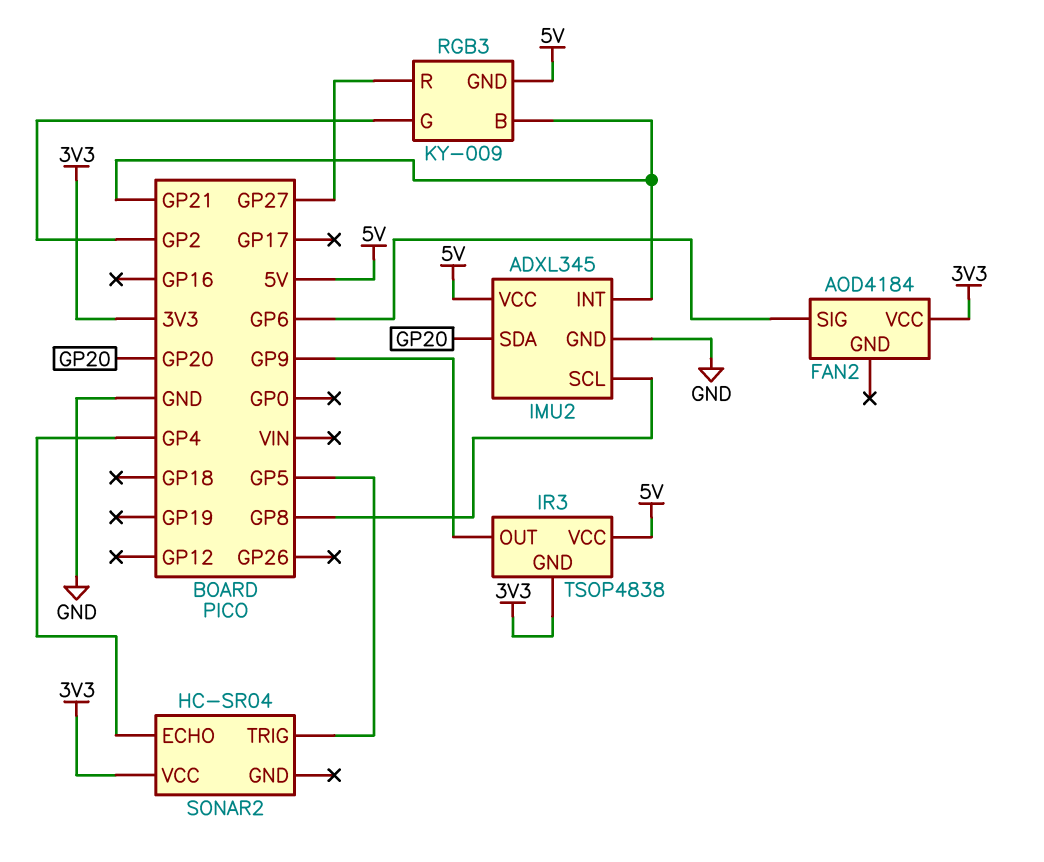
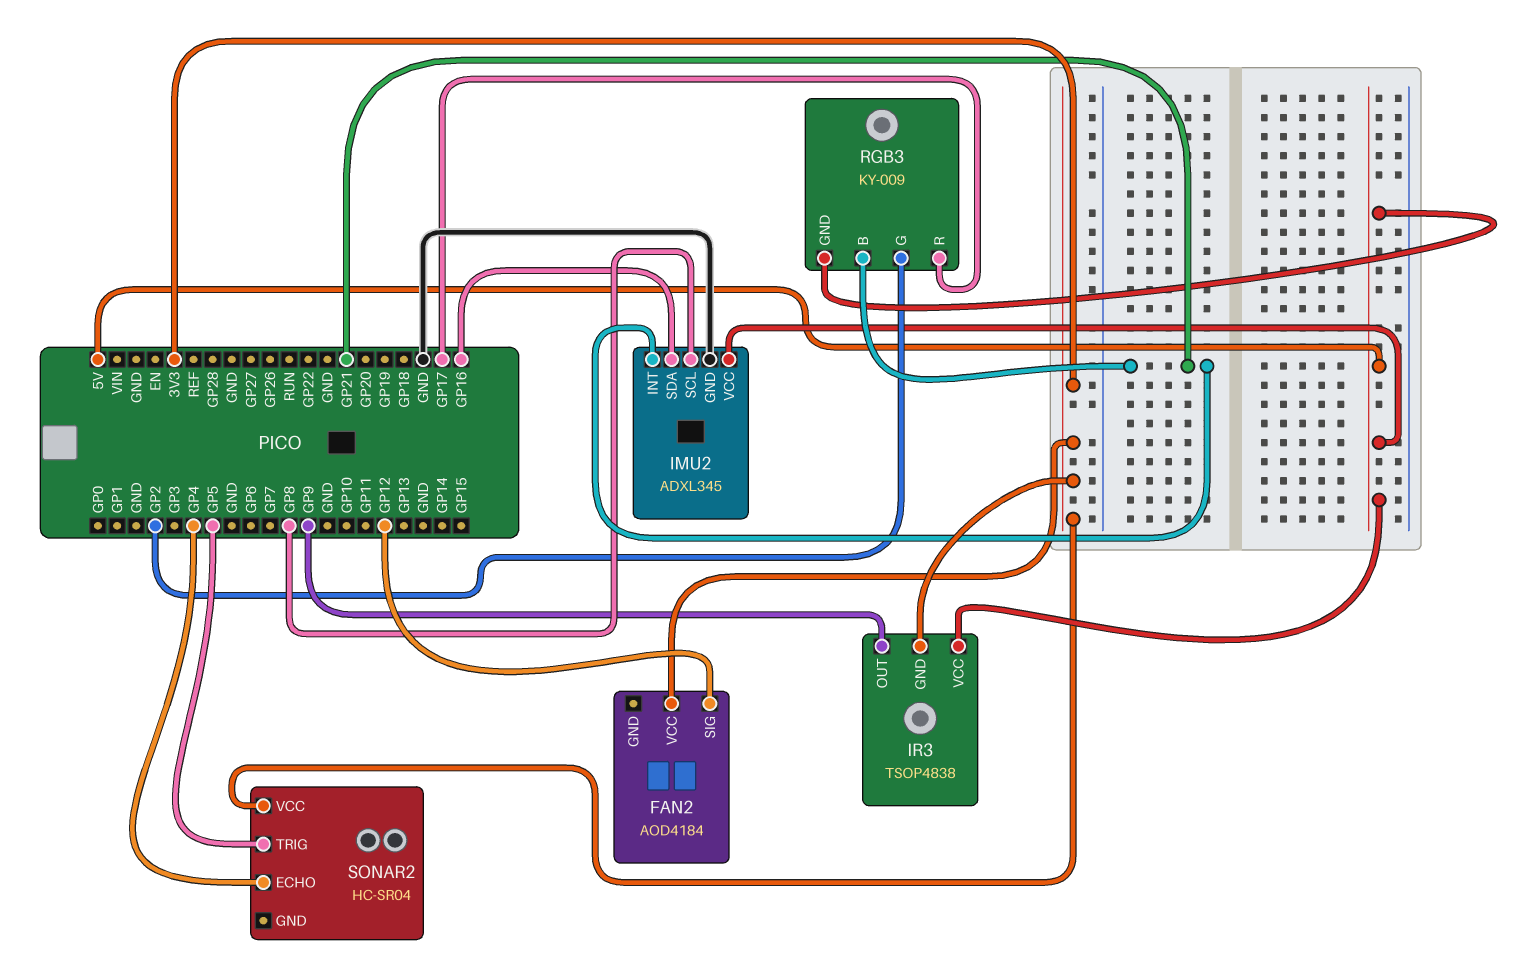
FAN2 pin SIG: GP6 -> GP12
IMU2 pin SDA: GP20 -> GP16
RGB3 pin R: GP27 -> GP17

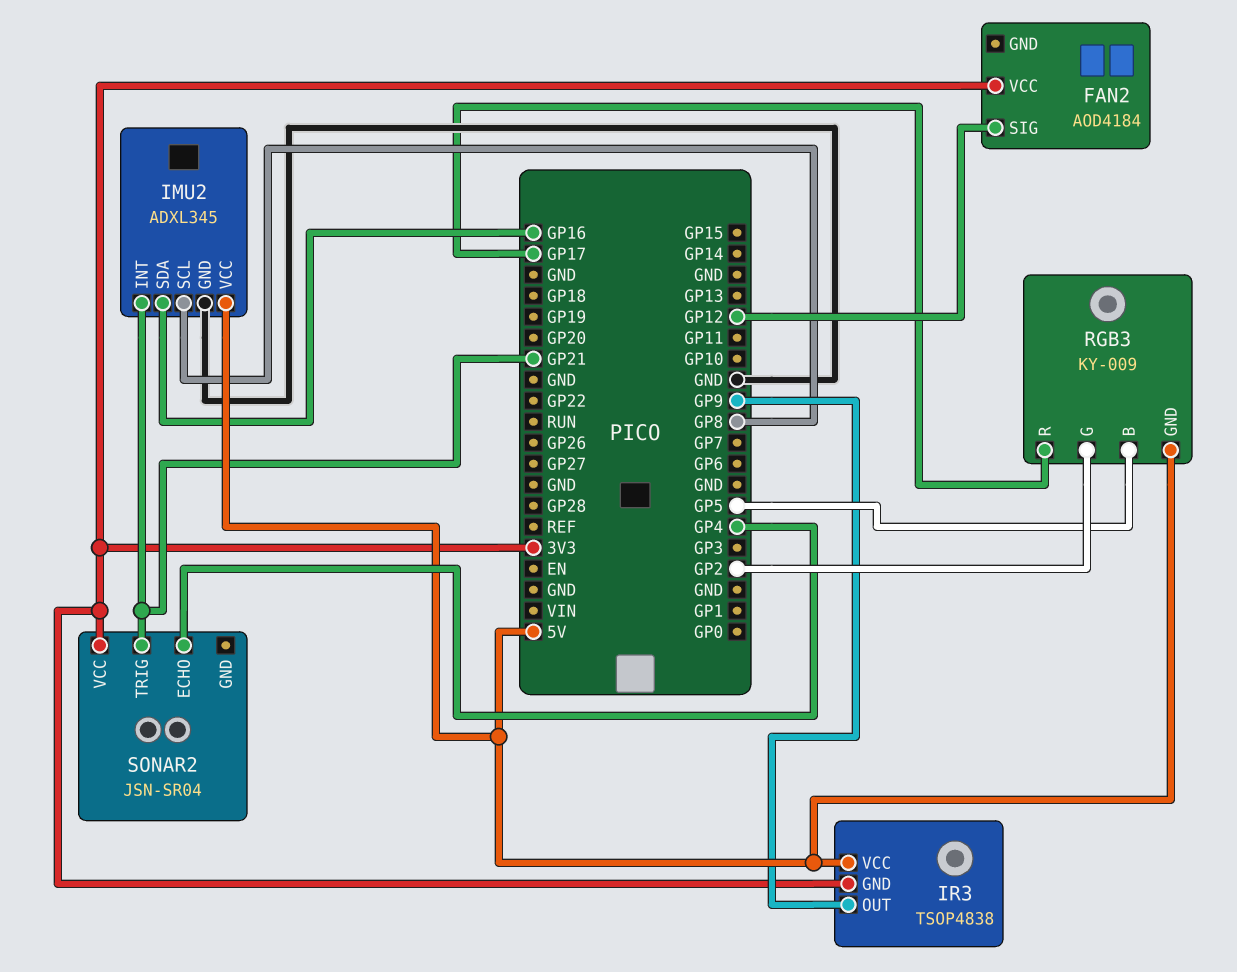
RGB3 pin B: GP21 -> GP5
SONAR2: HC-SR04 -> JSN-SR04
SONAR2 pin TRIG: GP5 -> GP21

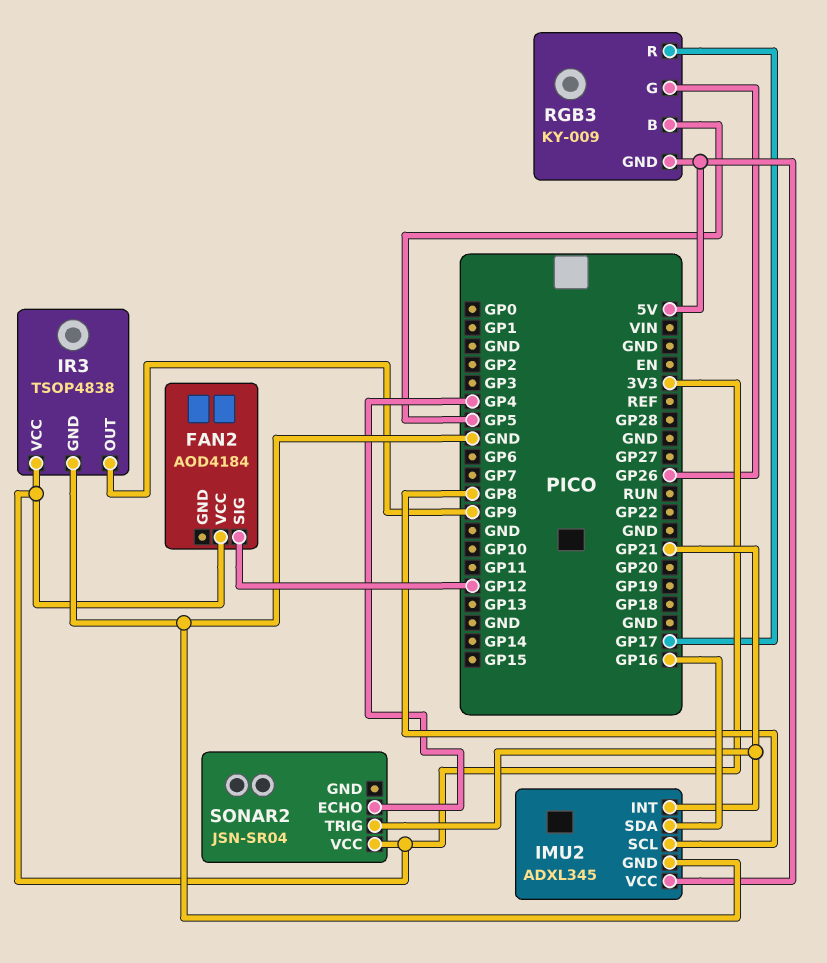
IR3 pin GND: 3V3 -> GND
IR3 pin VCC: 5V -> 3V3
RGB3 pin G: GP2 -> GP26

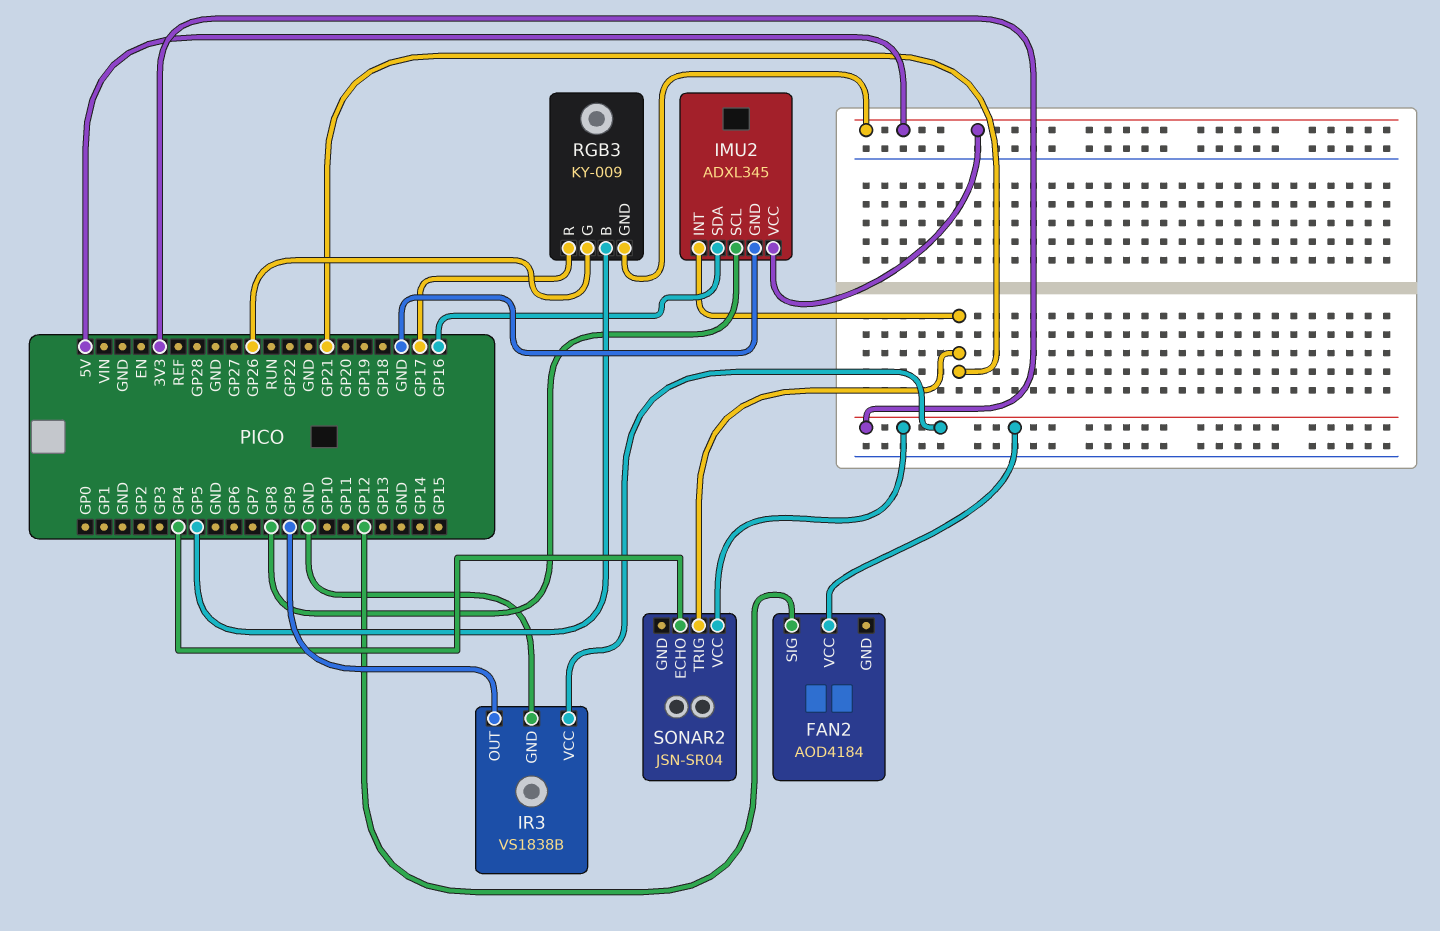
IR3: TSOP4838 -> VS1838B

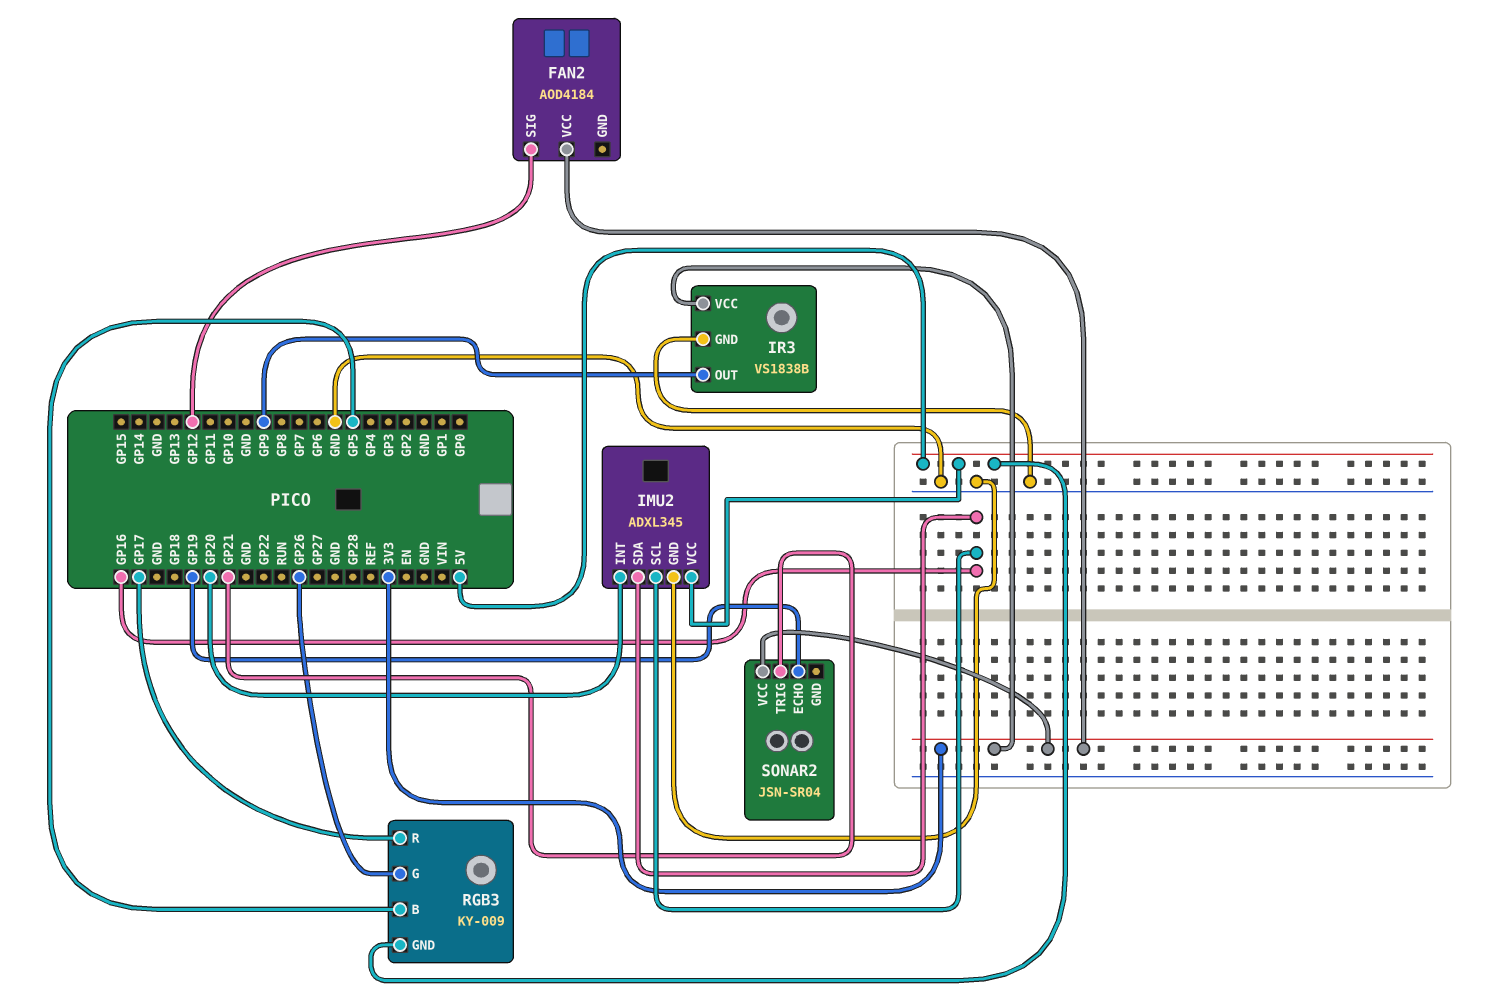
IMU2 pin INT: GP21 -> GP20
IMU2 pin SCL: GP8 -> GP16
SONAR2 pin ECHO: GP4 -> GP19

